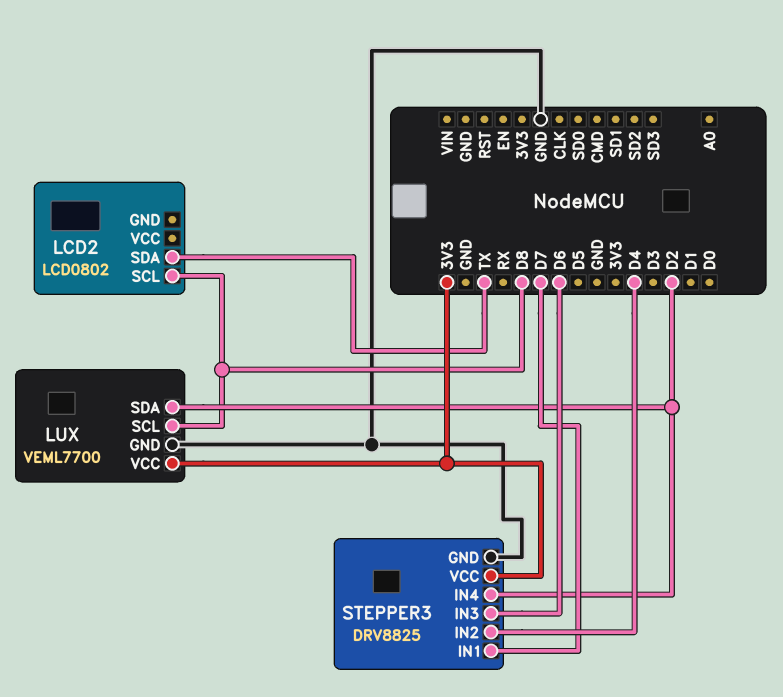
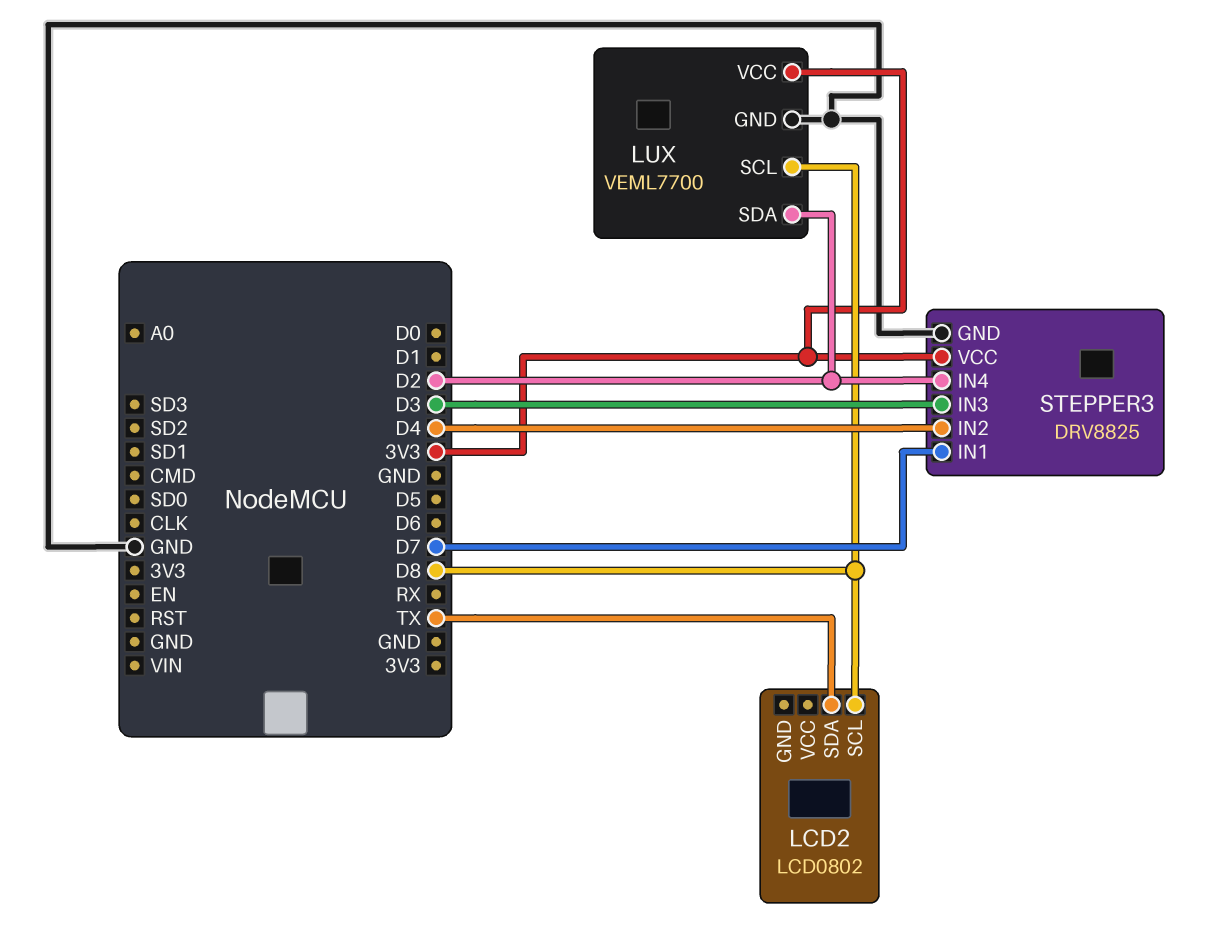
STEPPER3 pin IN3: D6 -> D3

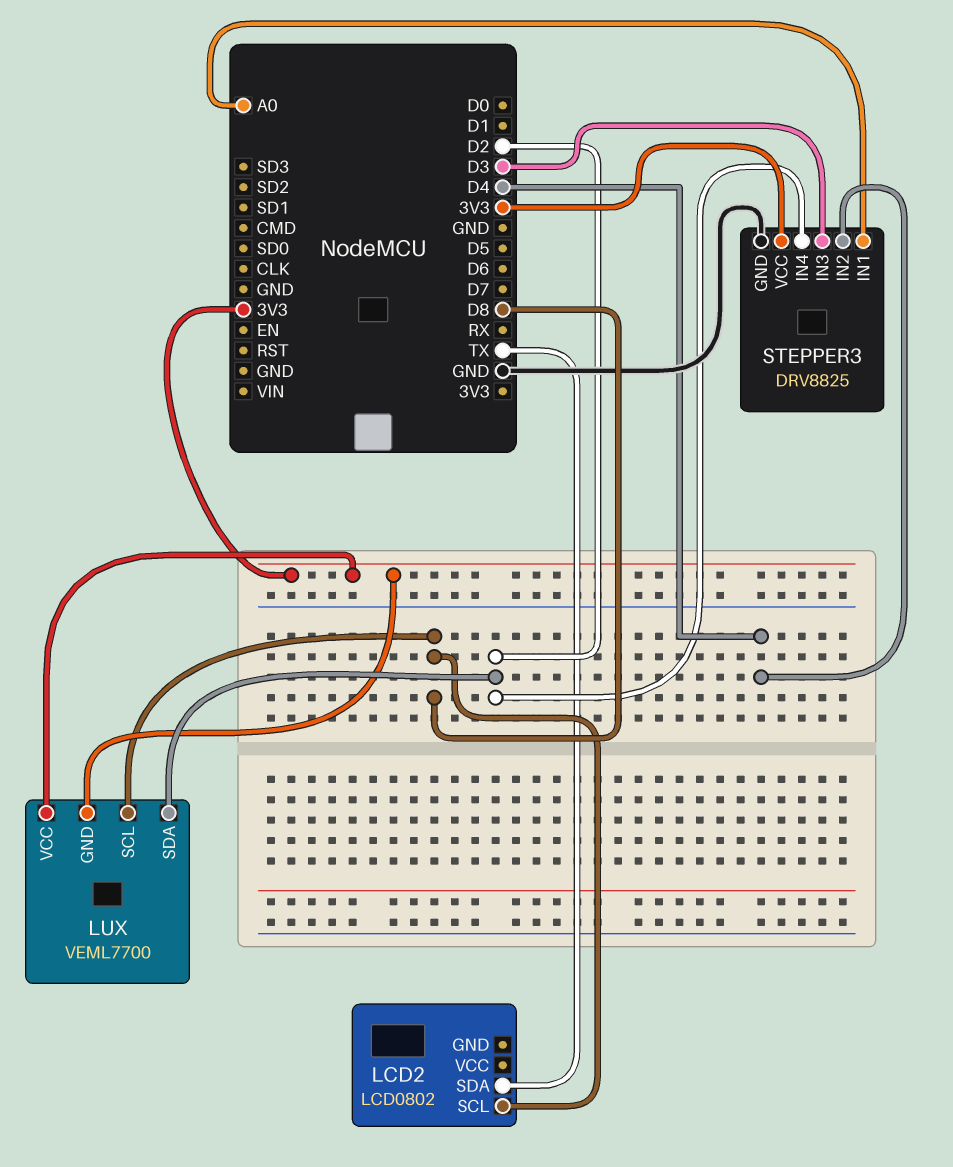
LUX pin GND: GND -> 3V3
STEPPER3 pin IN1: D7 -> A0

